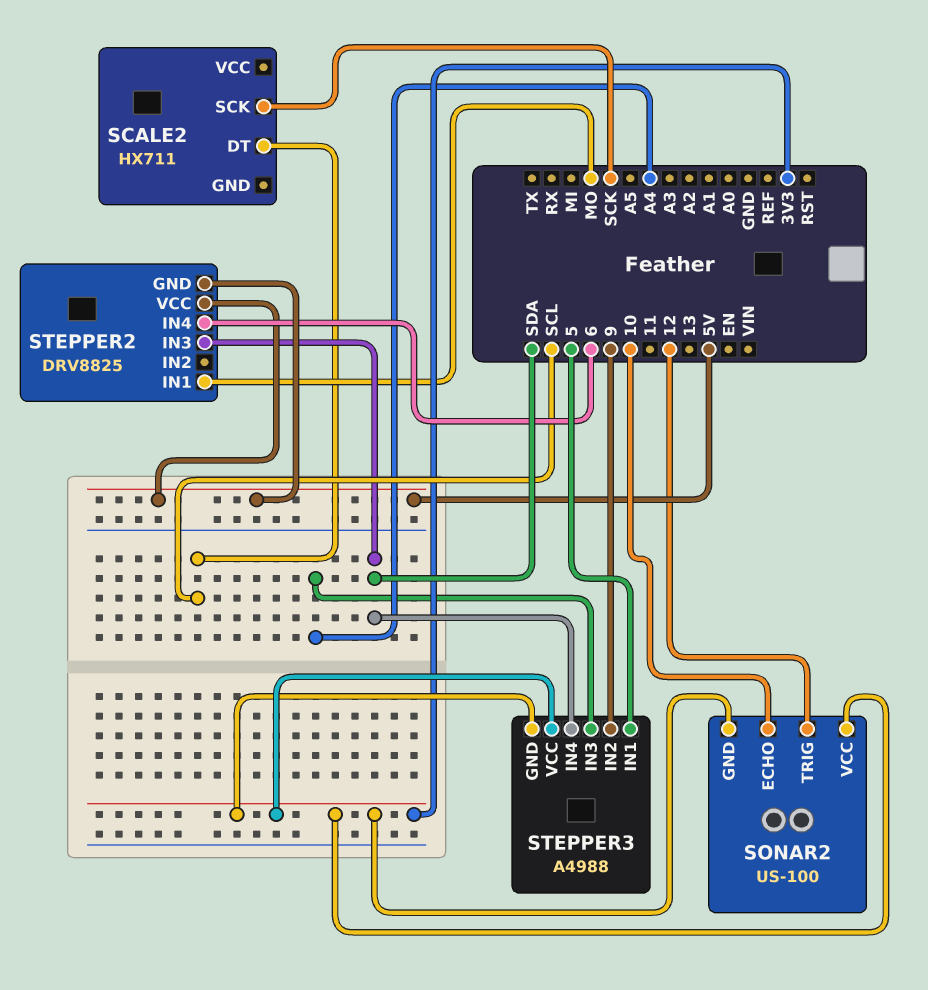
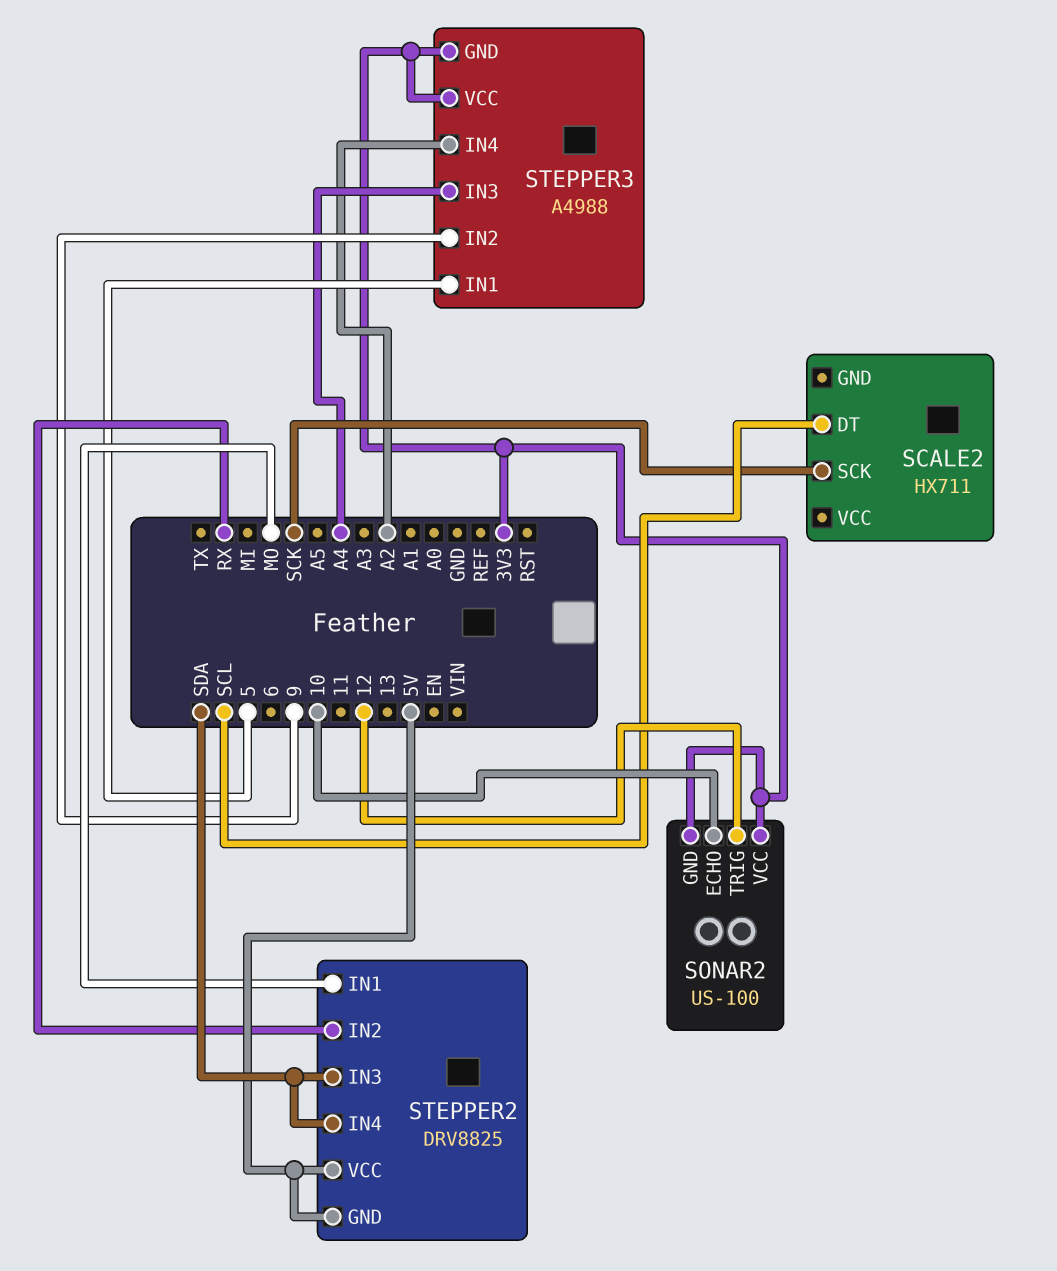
STEPPER2 pin IN2: none -> RX
STEPPER2 pin IN4: 6 -> SDA
STEPPER3 pin IN4: SDA -> A2

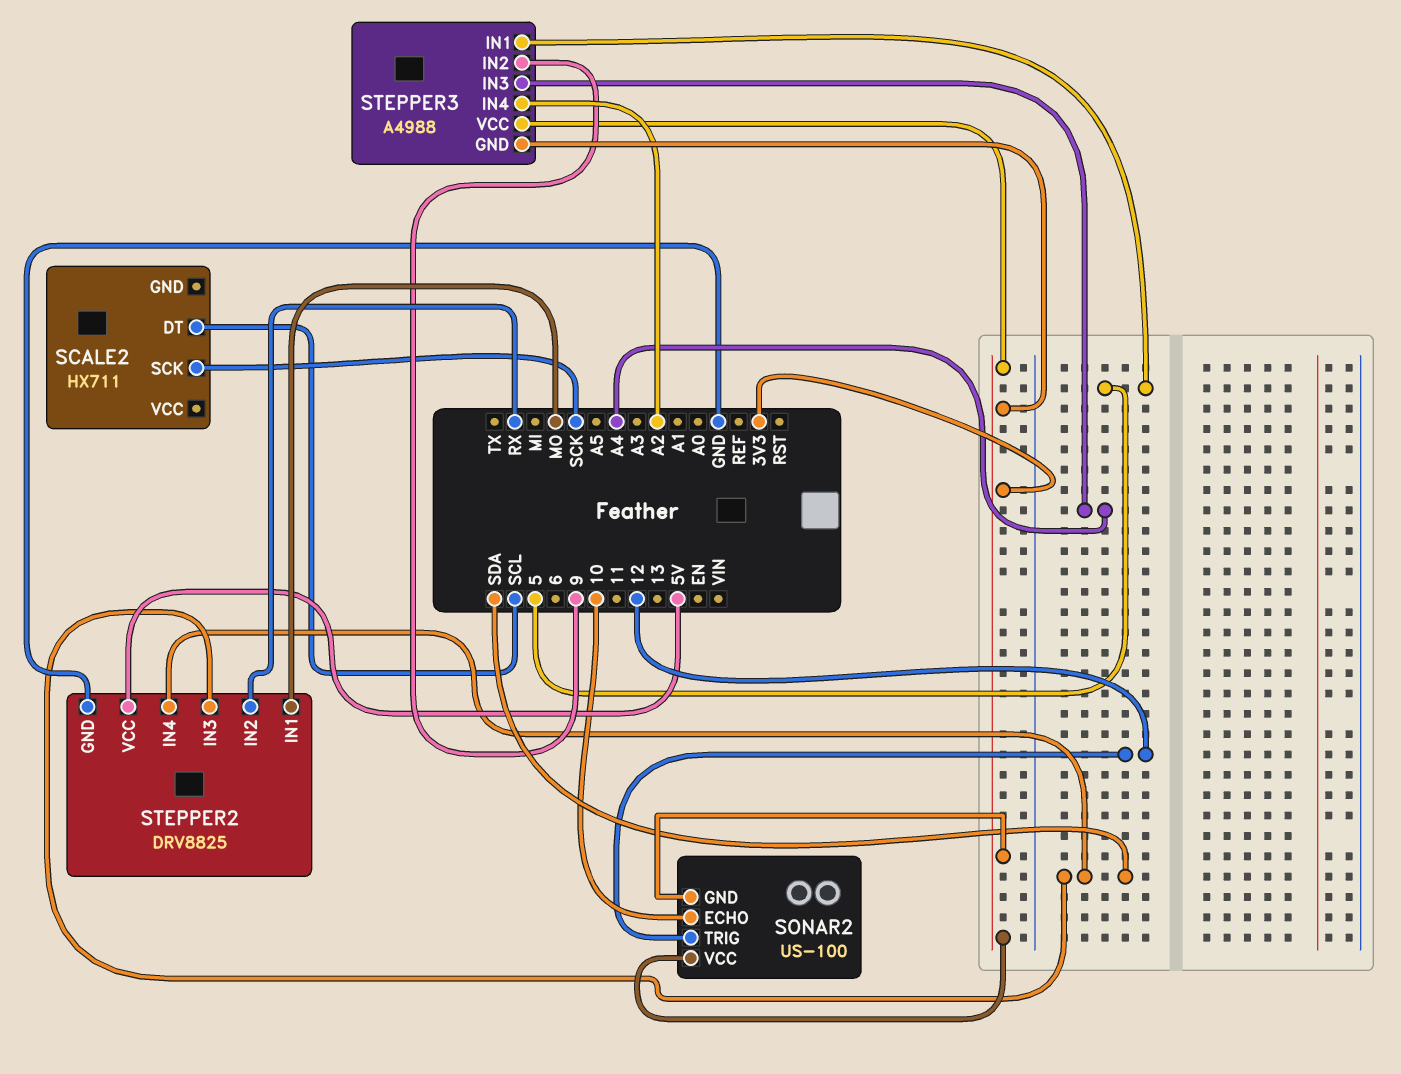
STEPPER2 pin GND: 5V -> GND

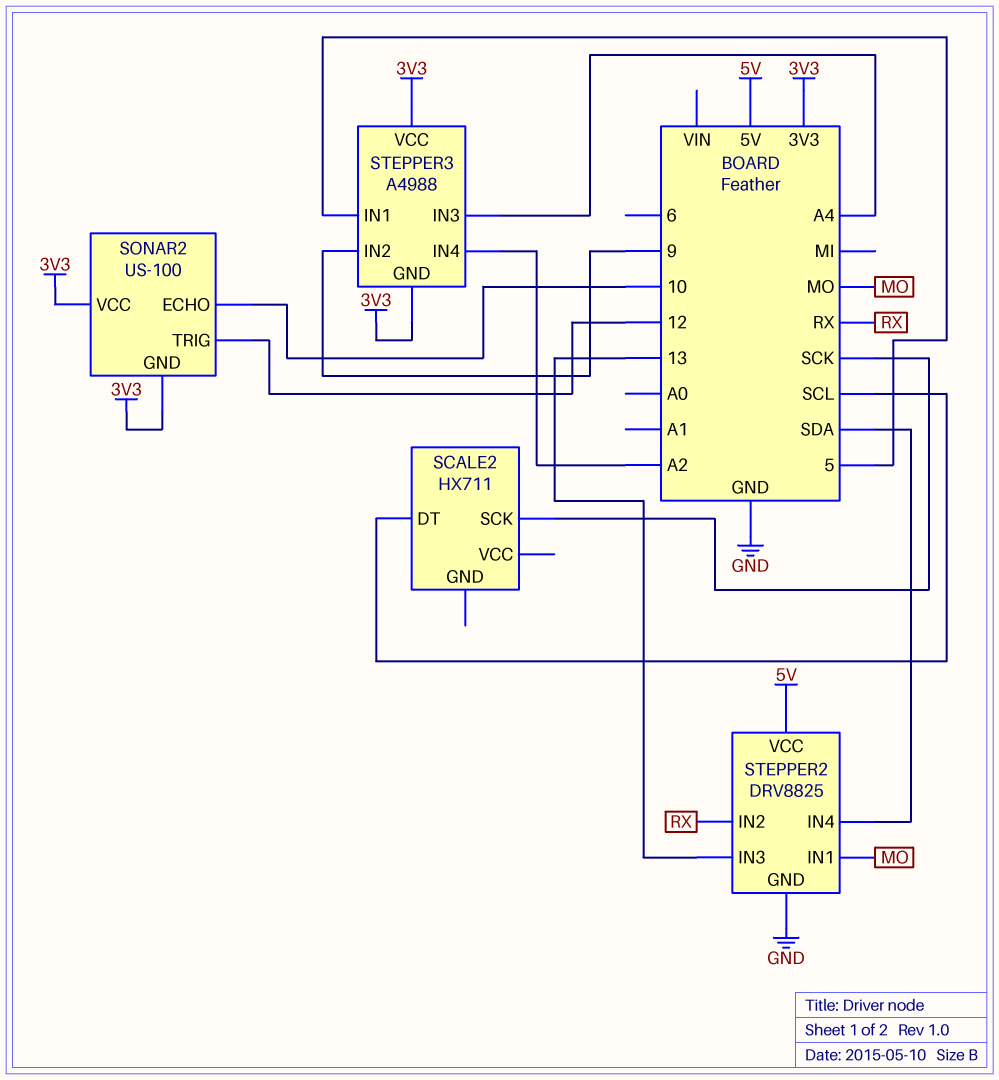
STEPPER2 pin IN3: SDA -> 13

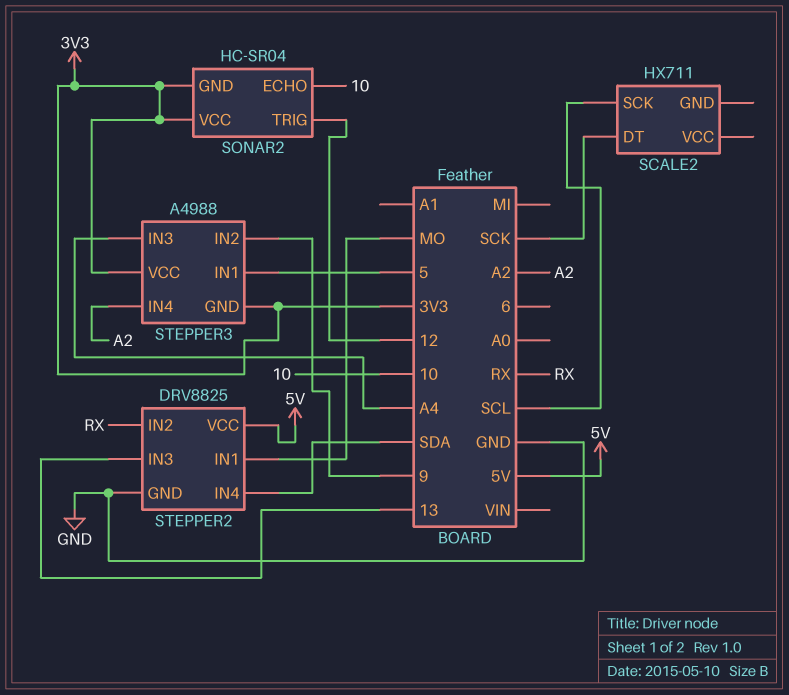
SCALE2 pin DT: SCL -> SCK
SCALE2 pin SCK: SCK -> SCL
SONAR2: US-100 -> HC-SR04

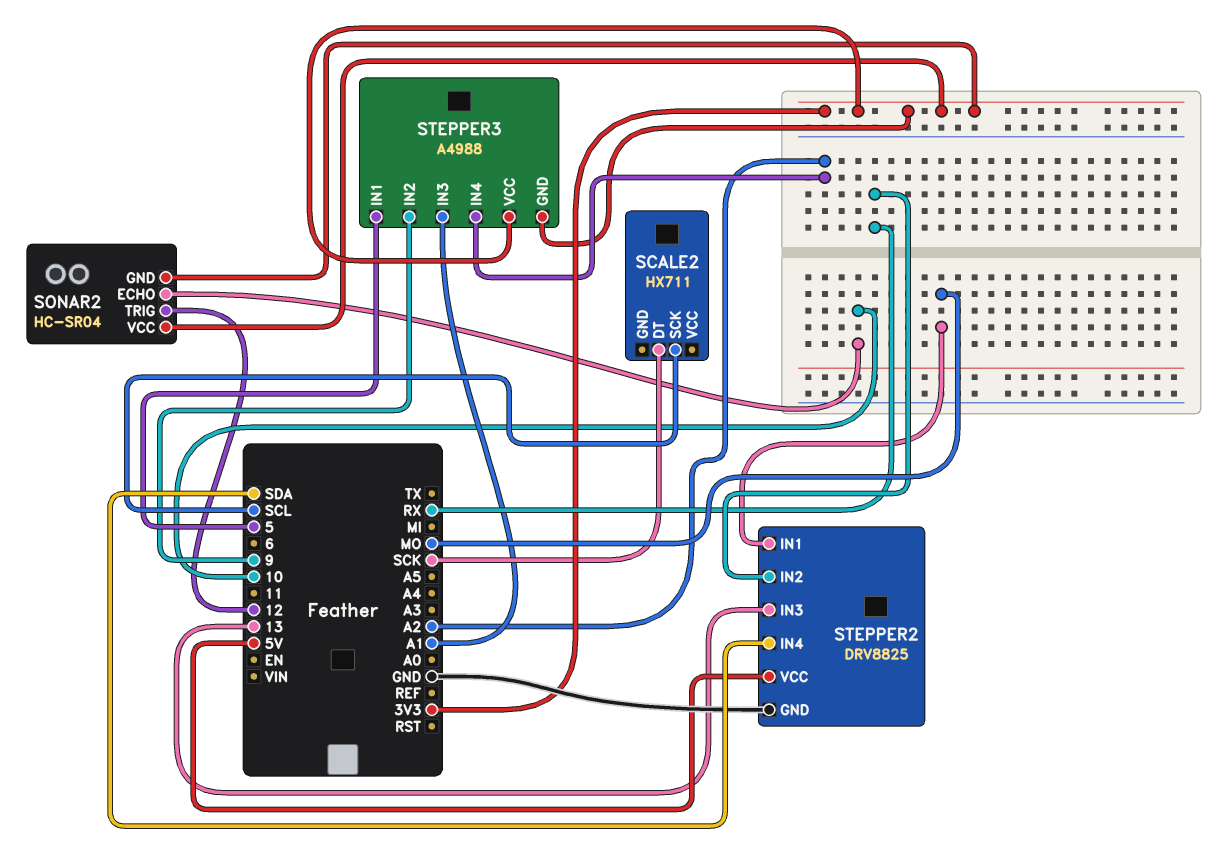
STEPPER3 pin IN3: A4 -> A1

